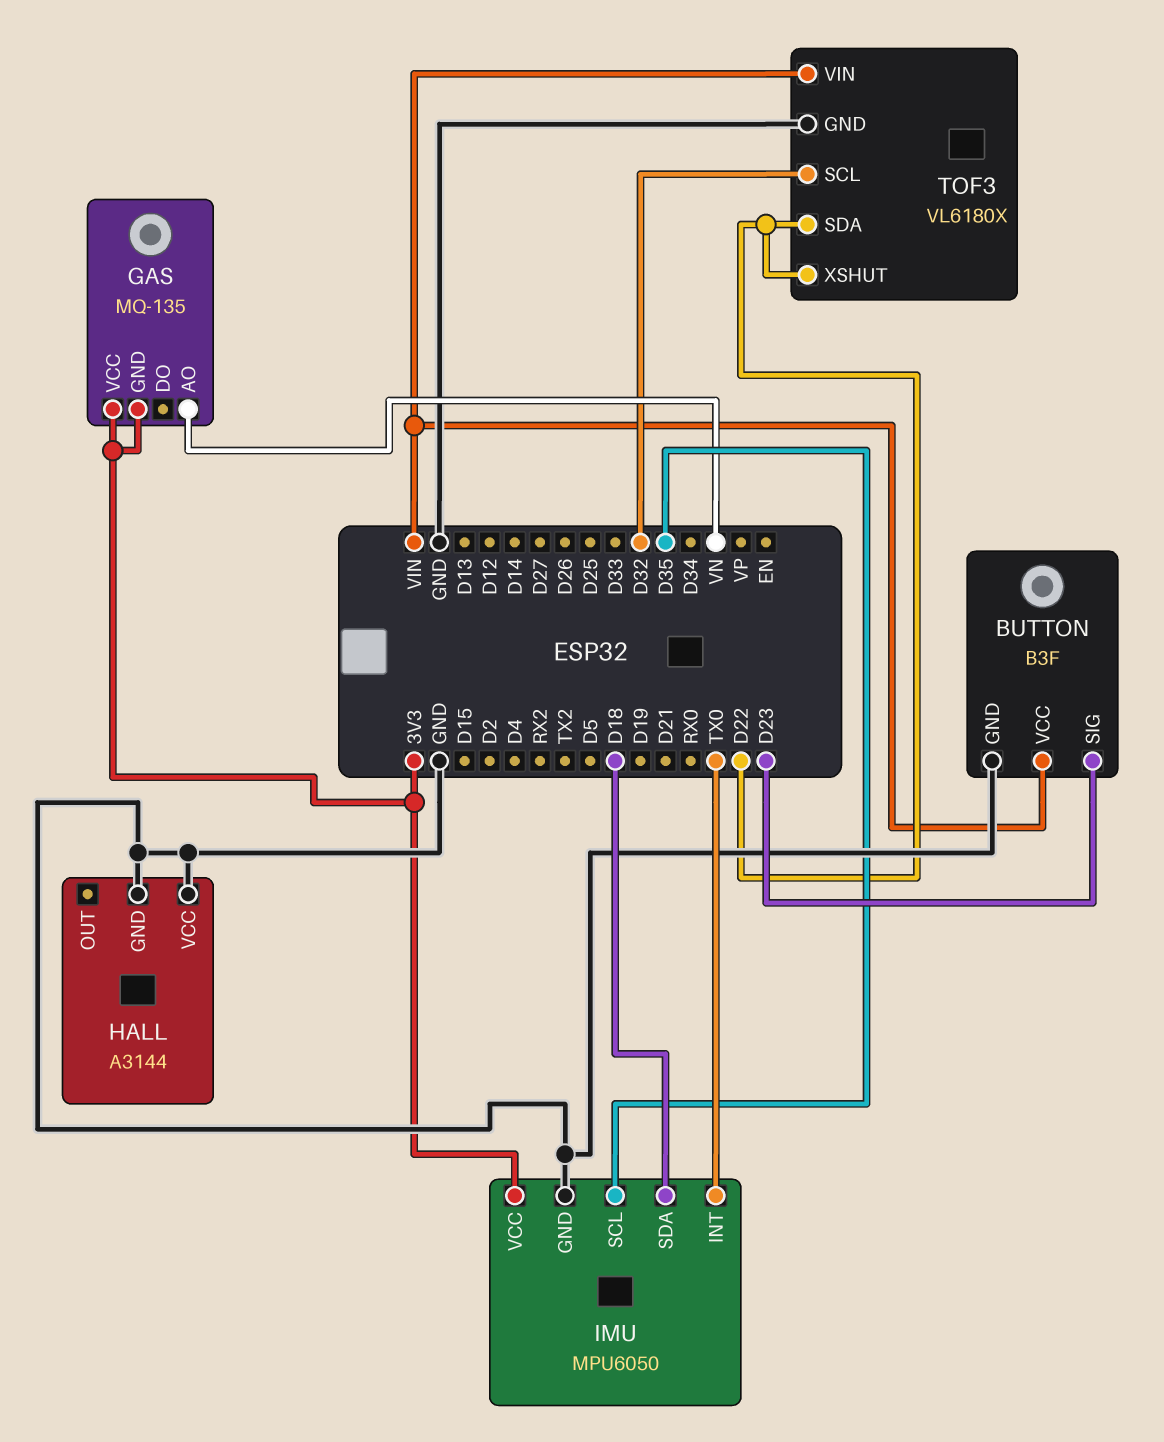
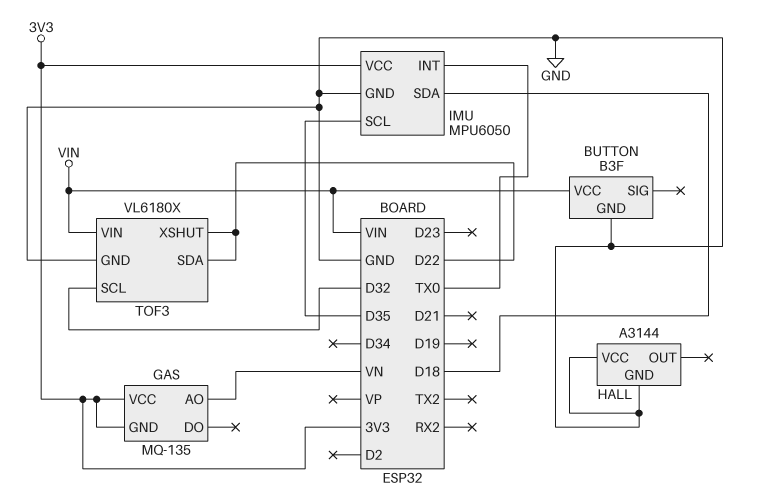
BUTTON pin SIG: D23 -> none

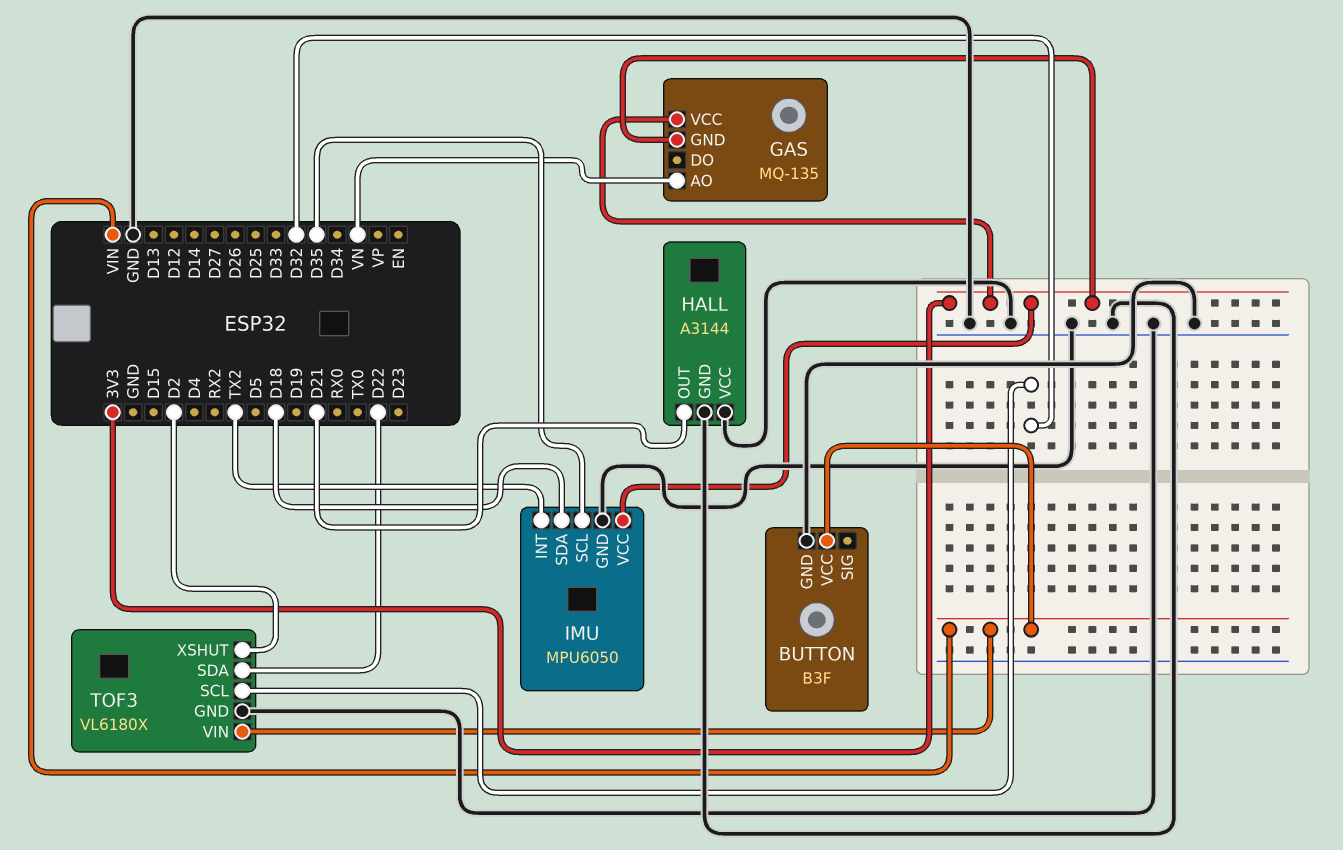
HALL pin OUT: none -> D21
IMU pin INT: TX0 -> TX2
TOF3 pin XSHUT: D22 -> D2

